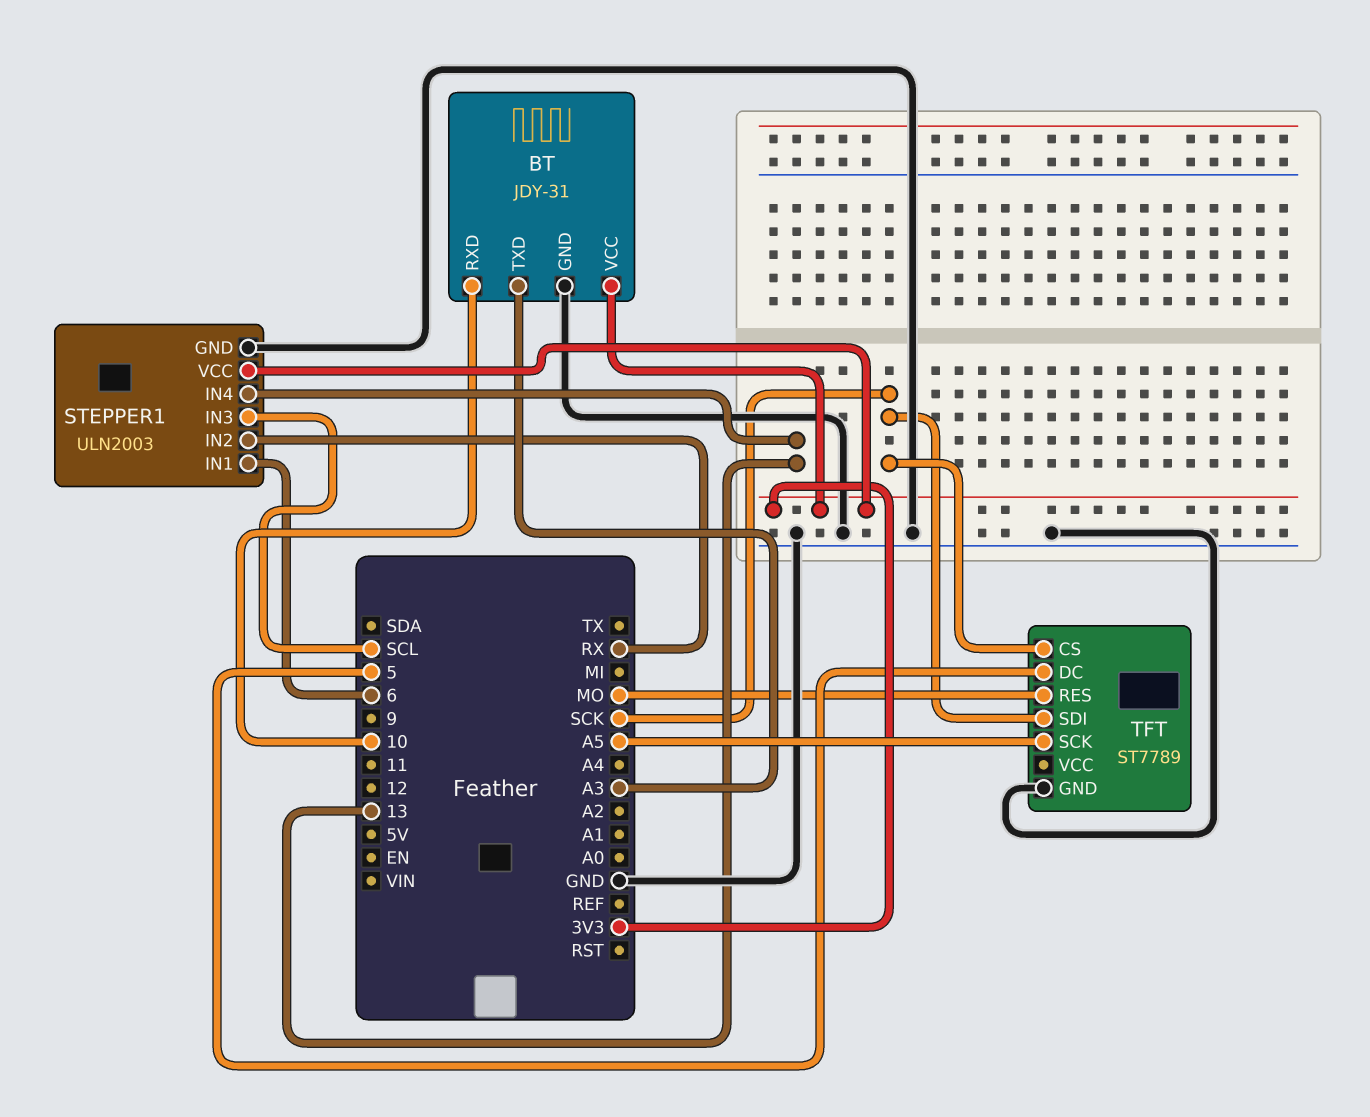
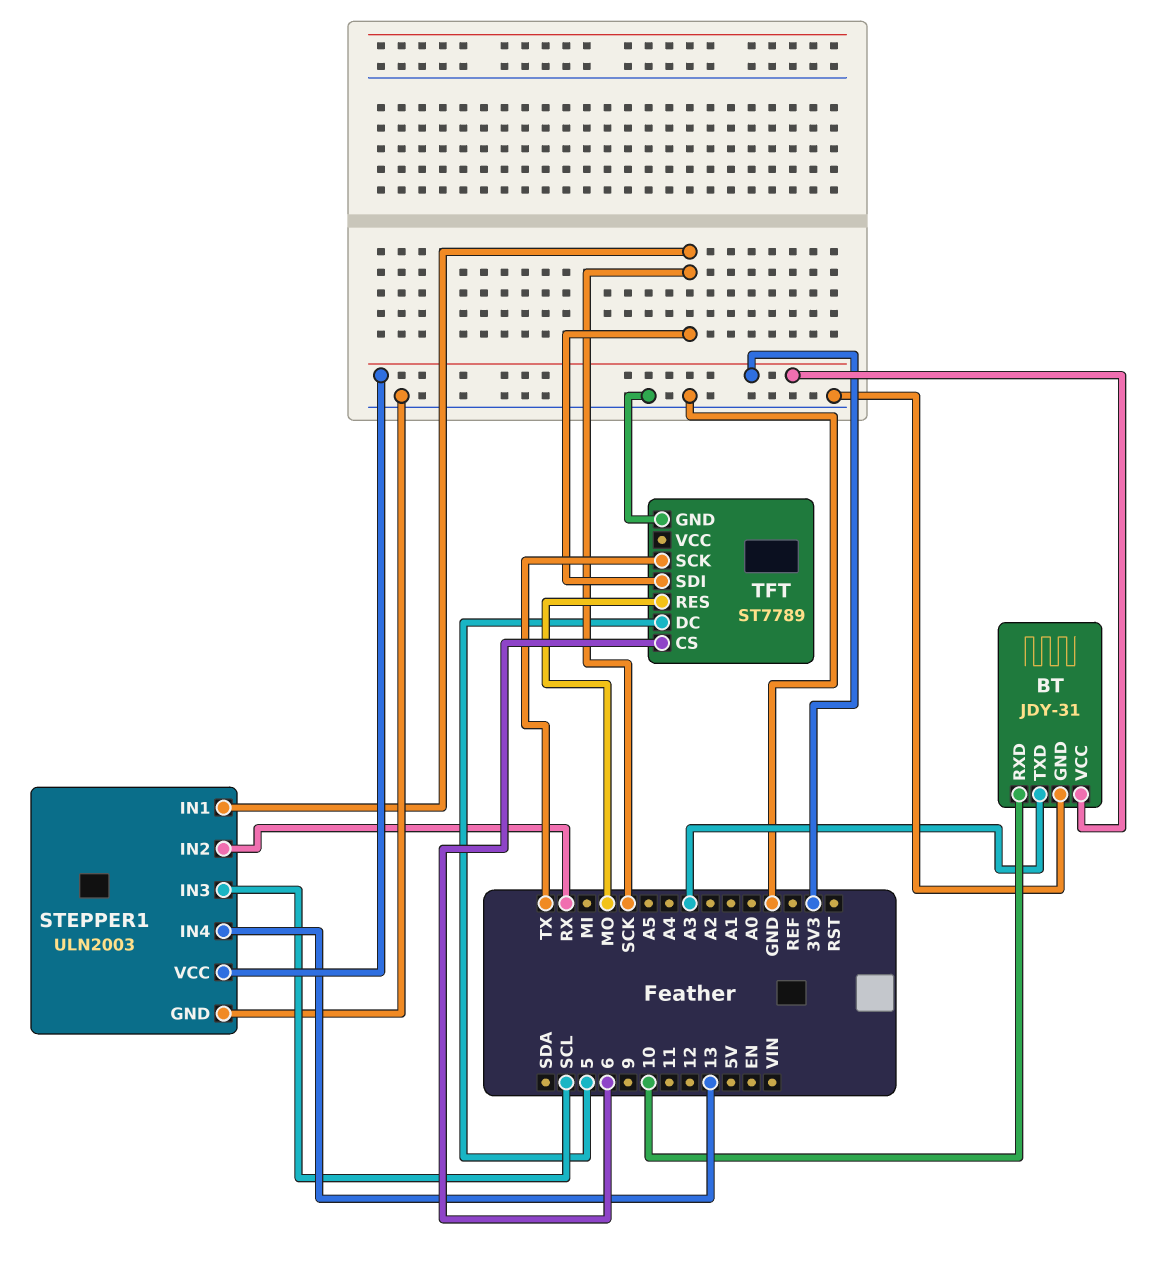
STEPPER1 pin IN1: 6 -> SCK
TFT pin CS: SCK -> 6
TFT pin SCK: A5 -> TX

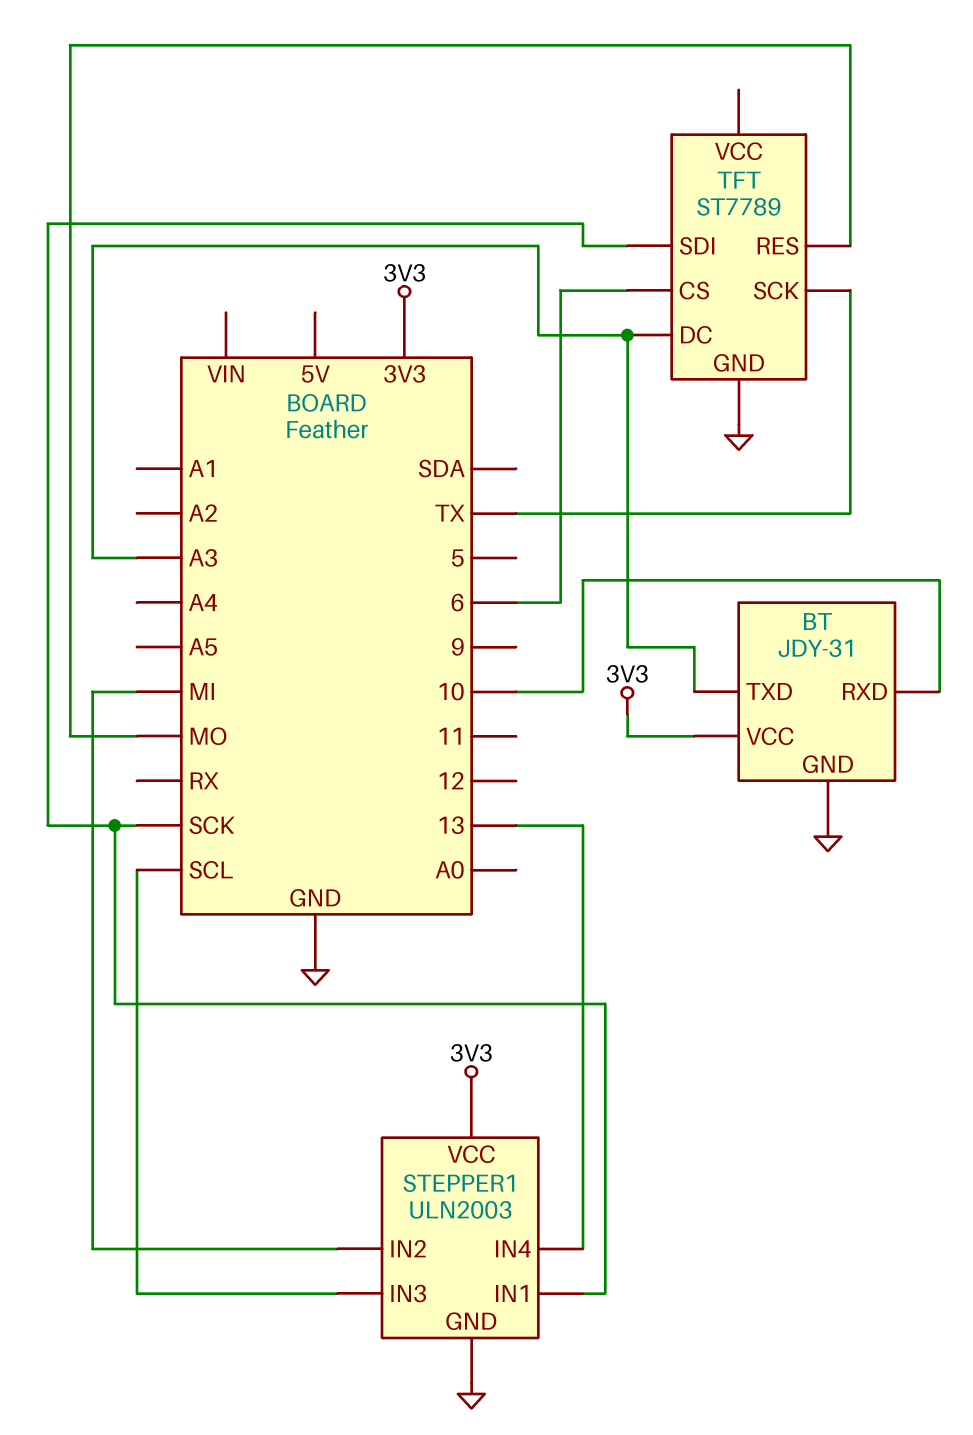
STEPPER1 pin IN2: RX -> MI
TFT pin DC: 5 -> A3

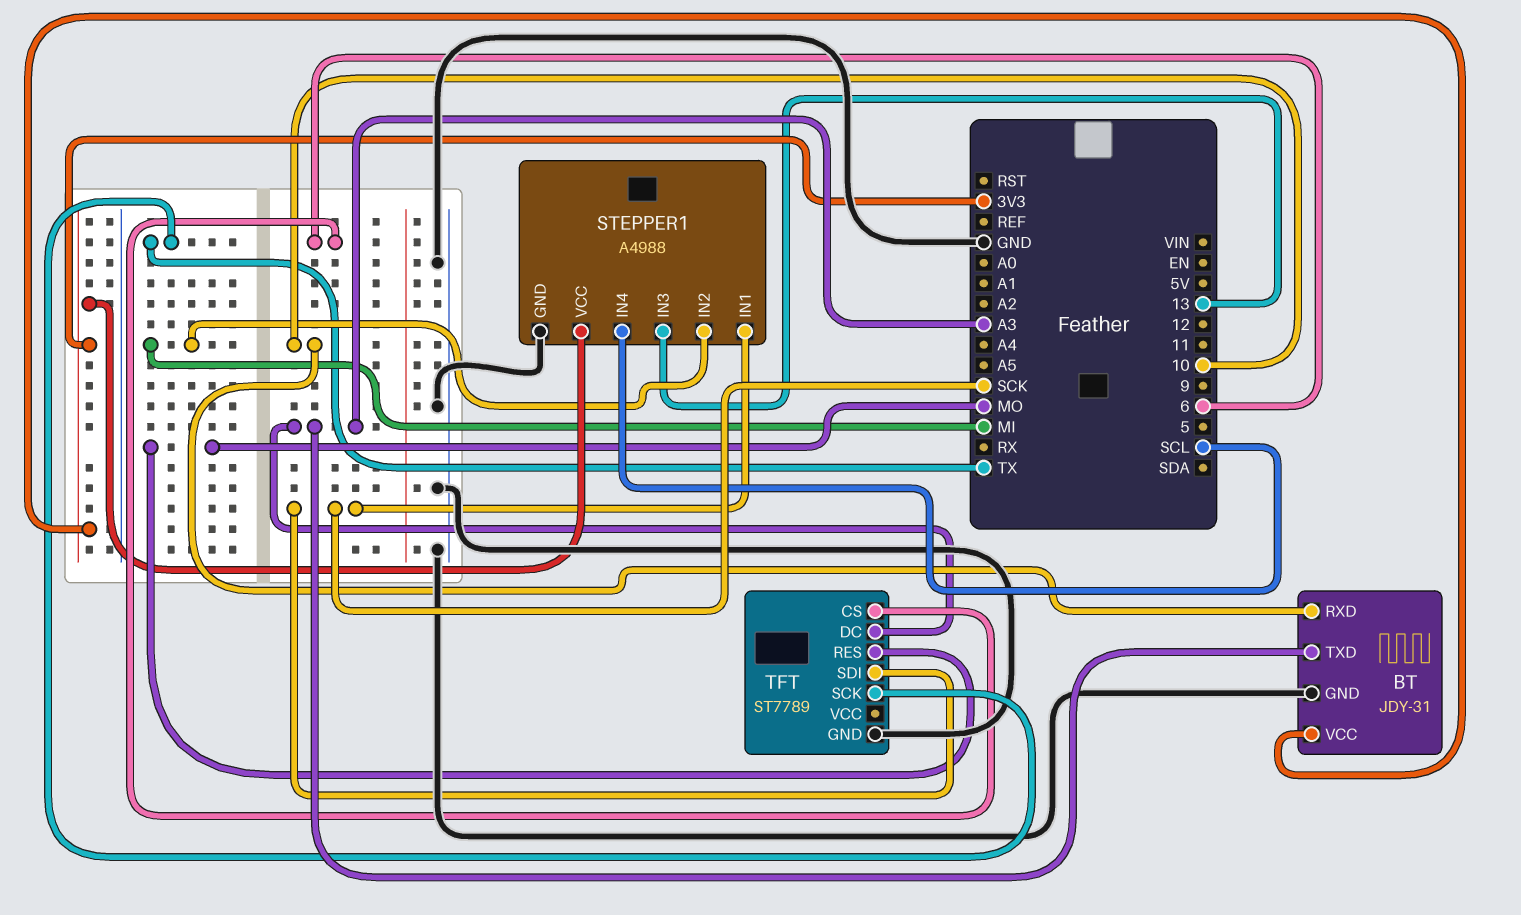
STEPPER1: ULN2003 -> A4988
STEPPER1 pin IN3: SCL -> 13
STEPPER1 pin IN4: 13 -> SCL

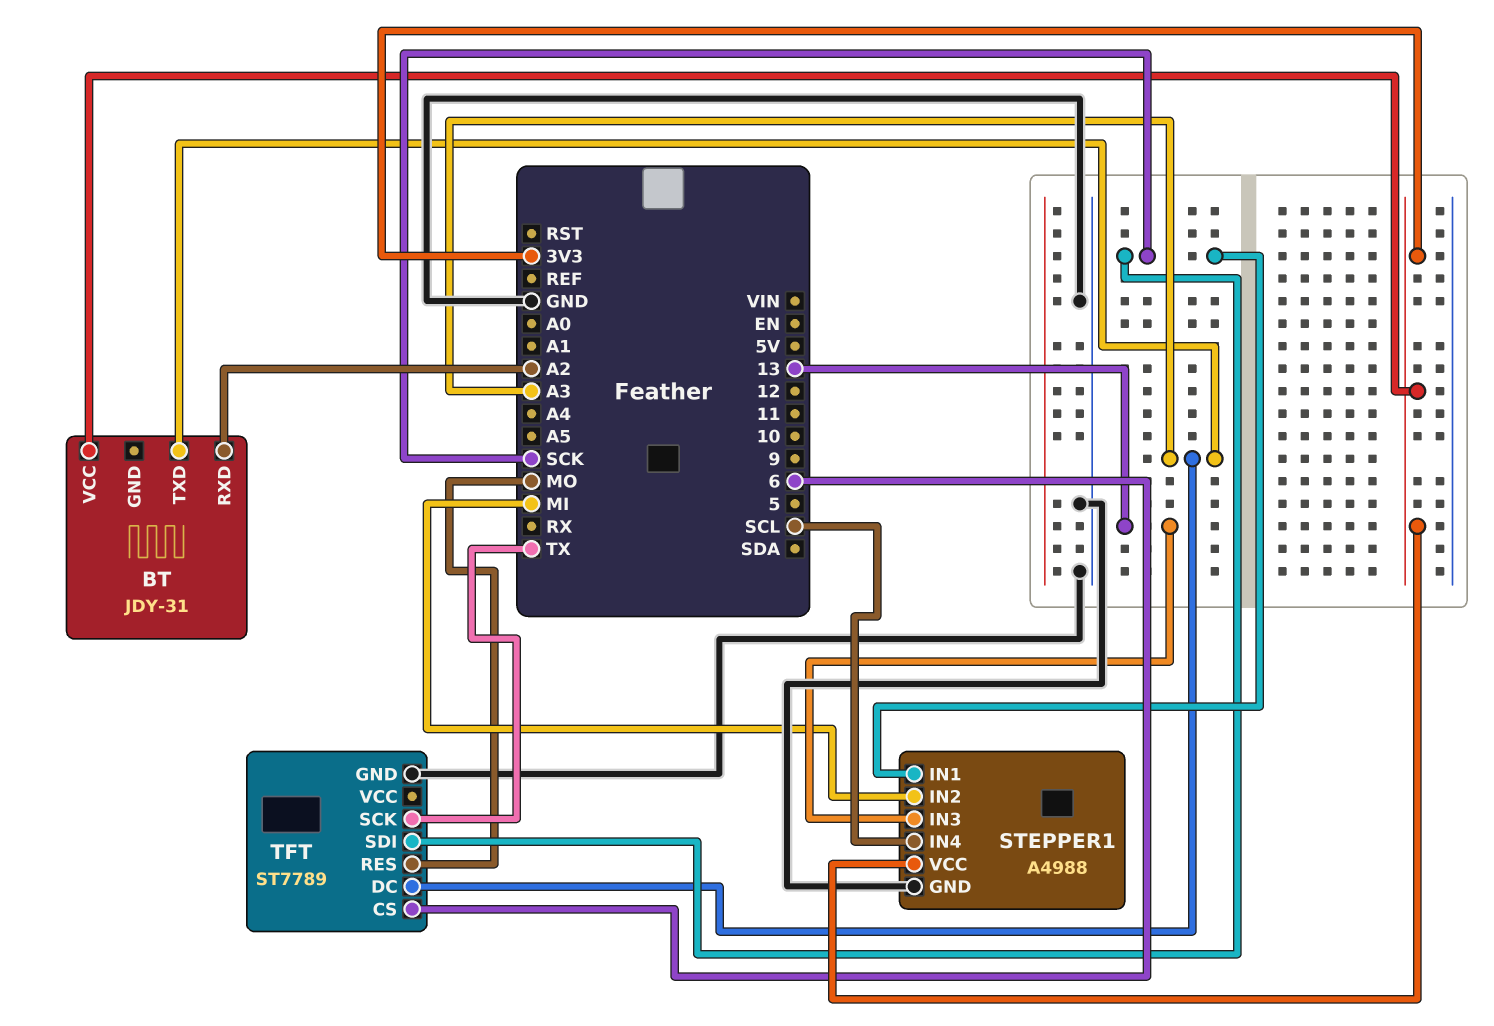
BT pin GND: GND -> none
BT pin RXD: 10 -> A2

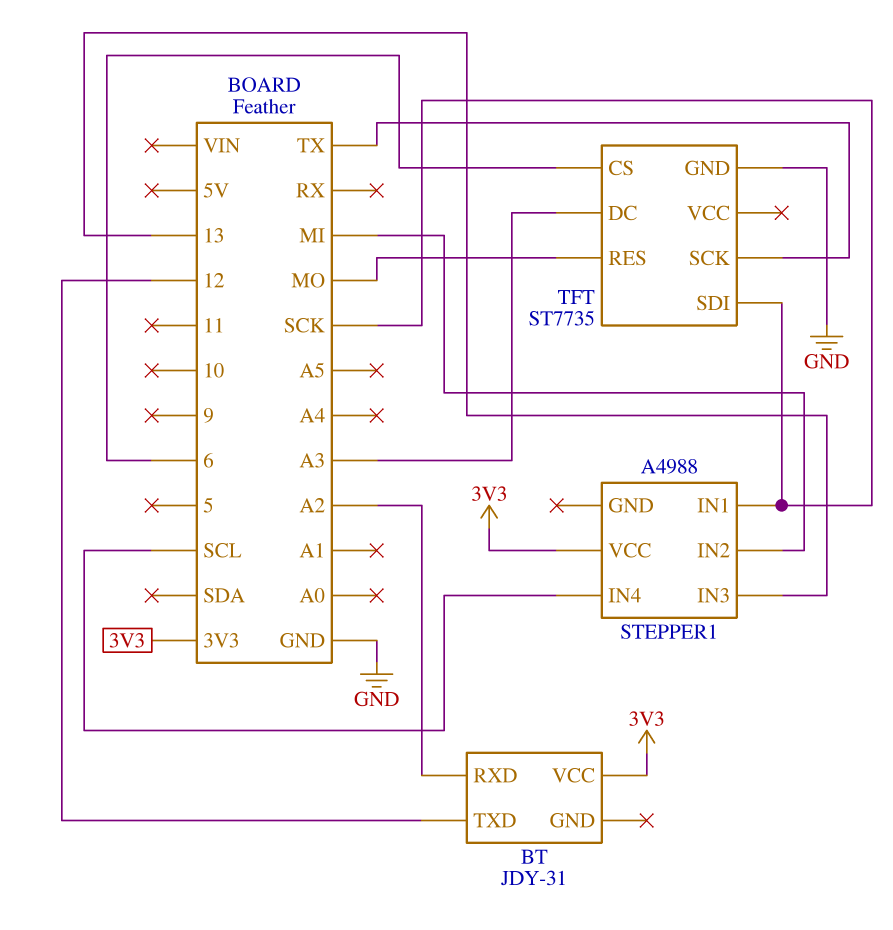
BT pin TXD: A3 -> 12
STEPPER1 pin GND: GND -> none
TFT: ST7789 -> ST7735

